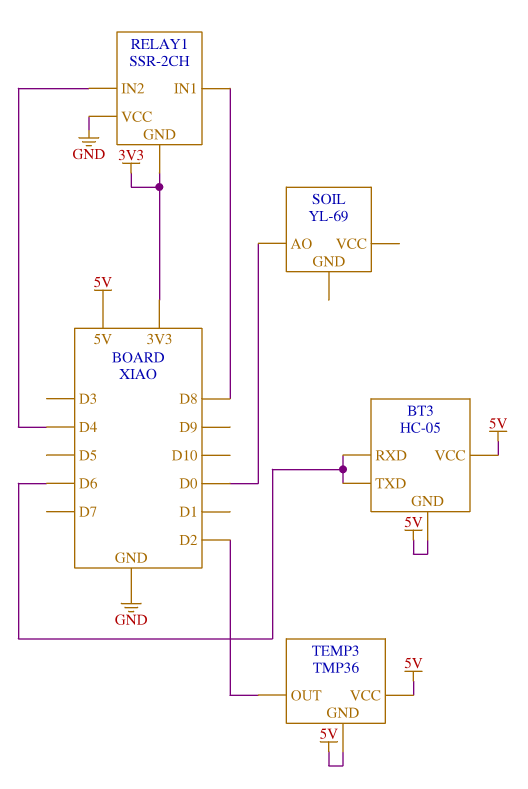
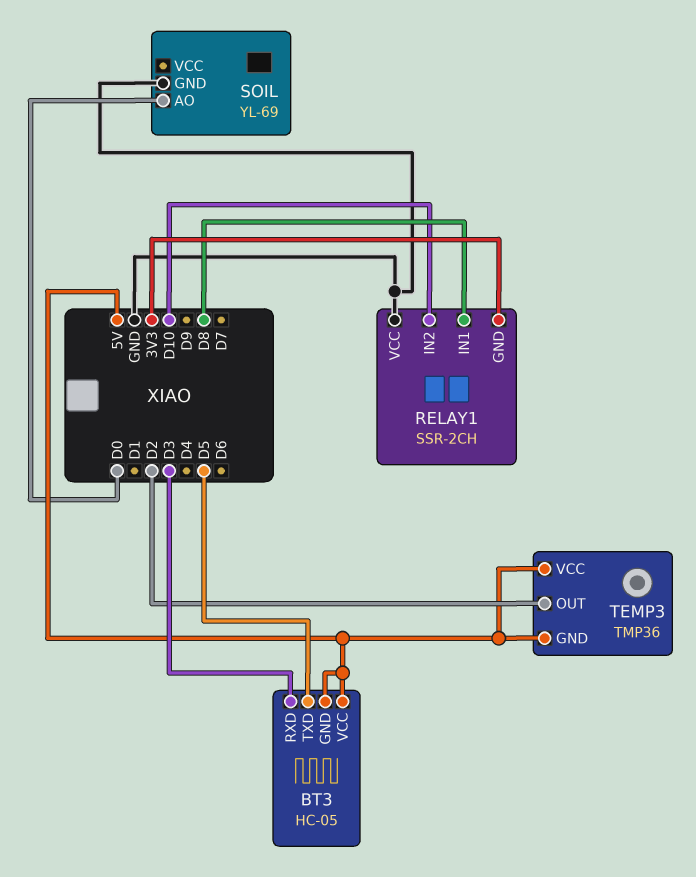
BT3 pin RXD: D6 -> D3
BT3 pin TXD: D6 -> D5
RELAY1 pin IN2: D4 -> D10
SOIL pin GND: none -> GND

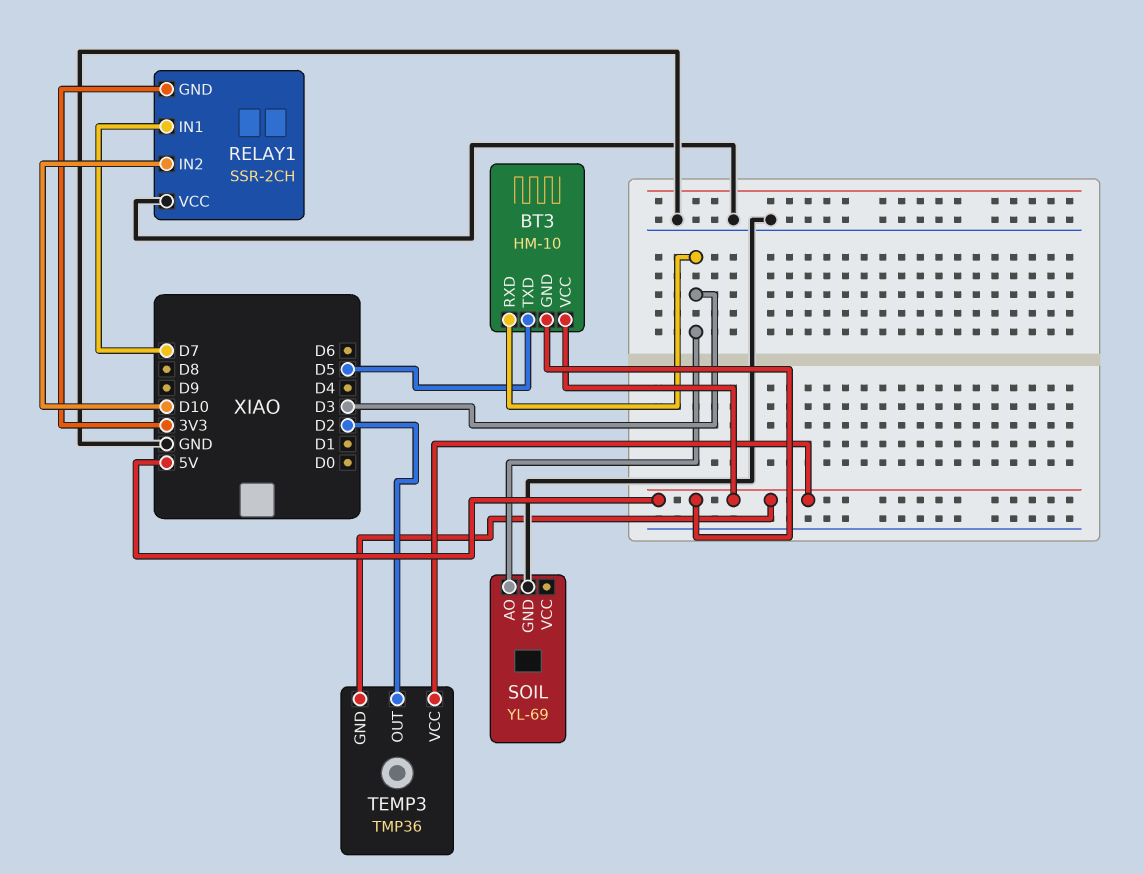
BT3: HC-05 -> HM-10
RELAY1 pin IN1: D8 -> D7
SOIL pin AO: D0 -> D3

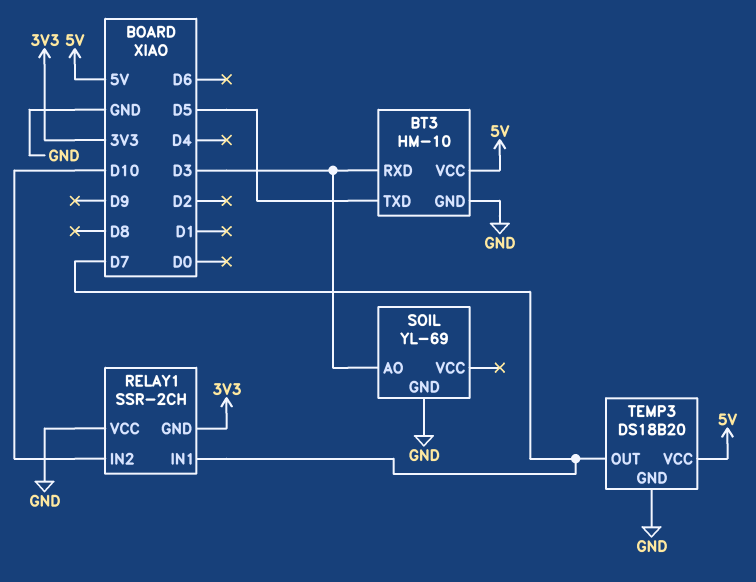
BT3 pin GND: 5V -> GND
TEMP3: TMP36 -> DS18B20
TEMP3 pin GND: 5V -> GND
TEMP3 pin OUT: D2 -> D7

